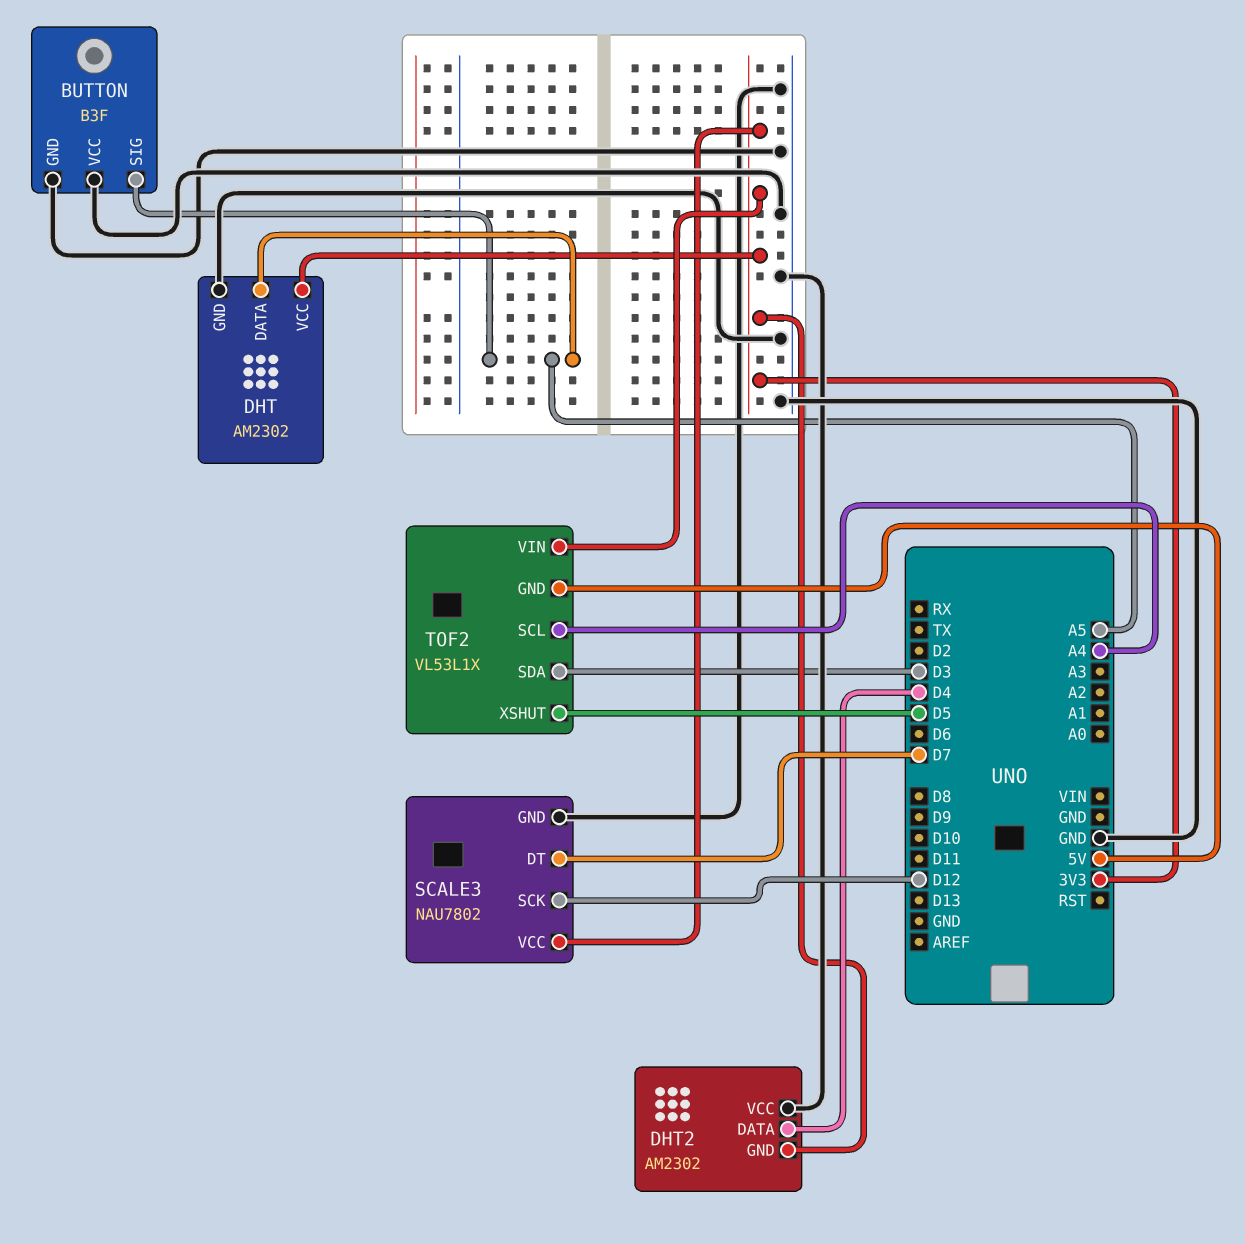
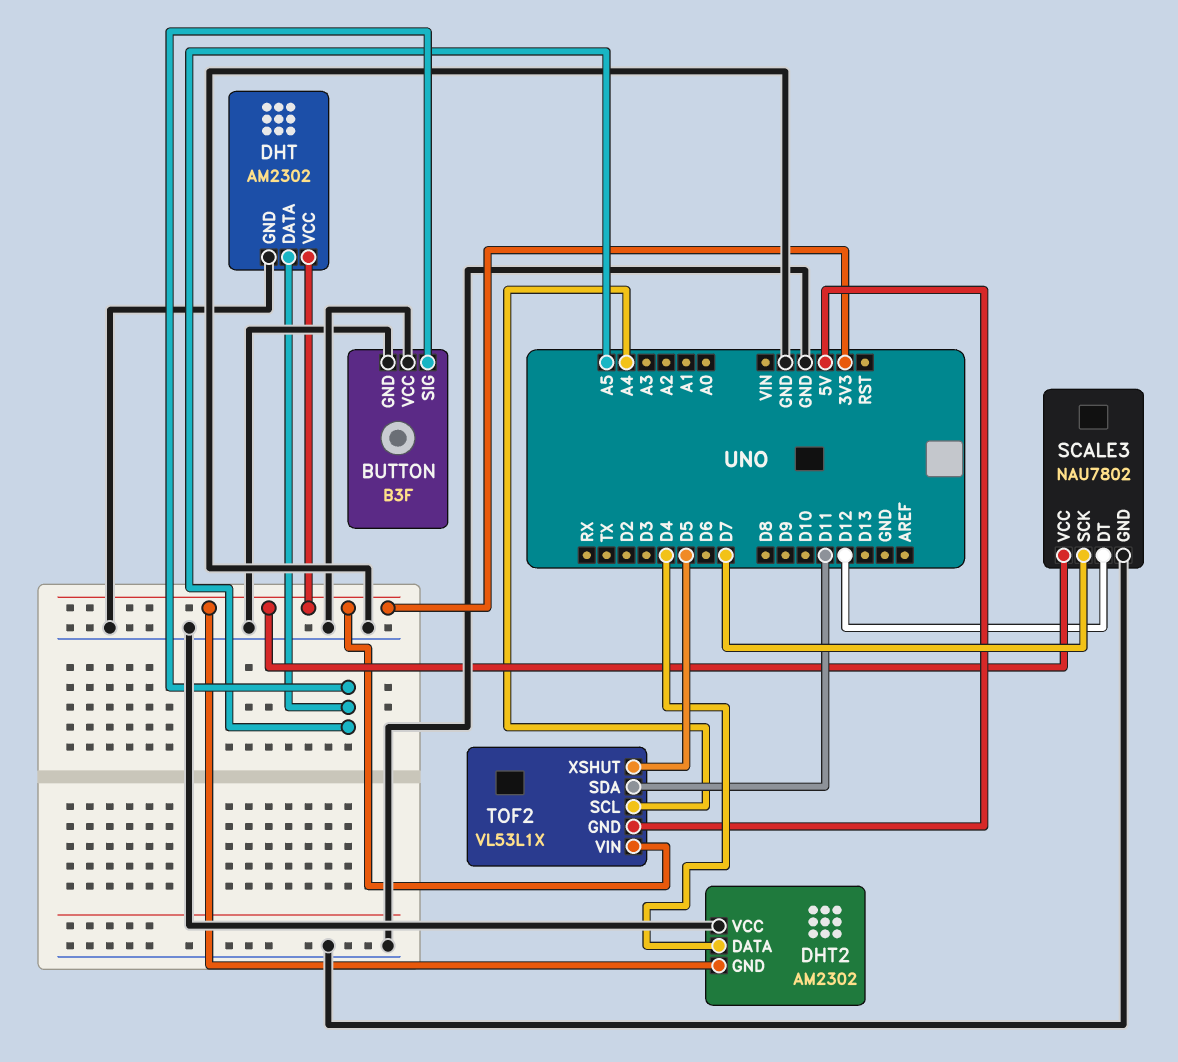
SCALE3 pin DT: D7 -> D12
SCALE3 pin SCK: D12 -> D7
TOF2 pin SDA: D3 -> D11

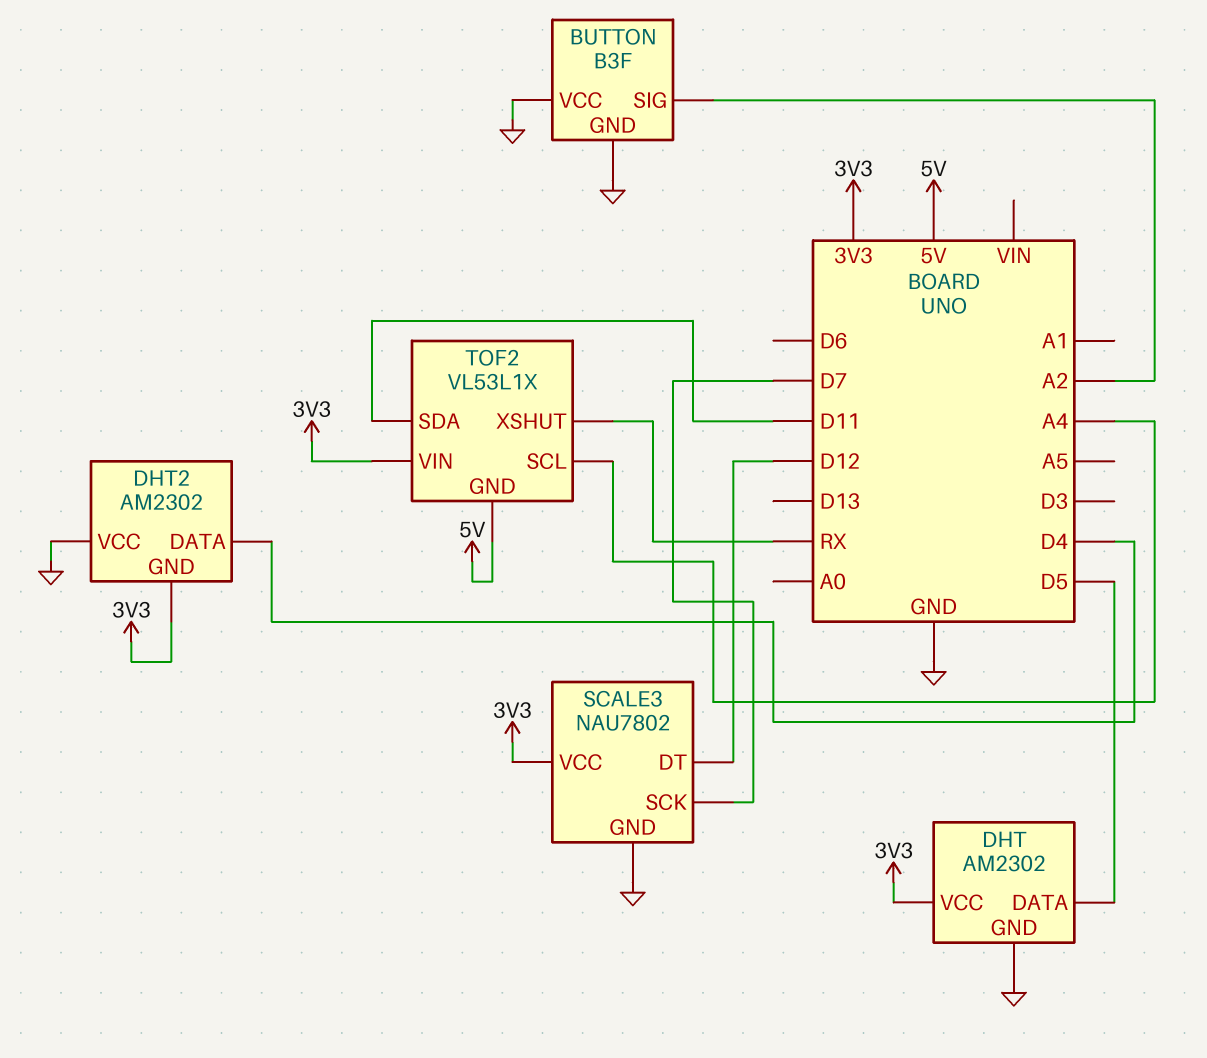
BUTTON pin SIG: A5 -> A2
DHT pin DATA: A5 -> D5
TOF2 pin XSHUT: D5 -> RX

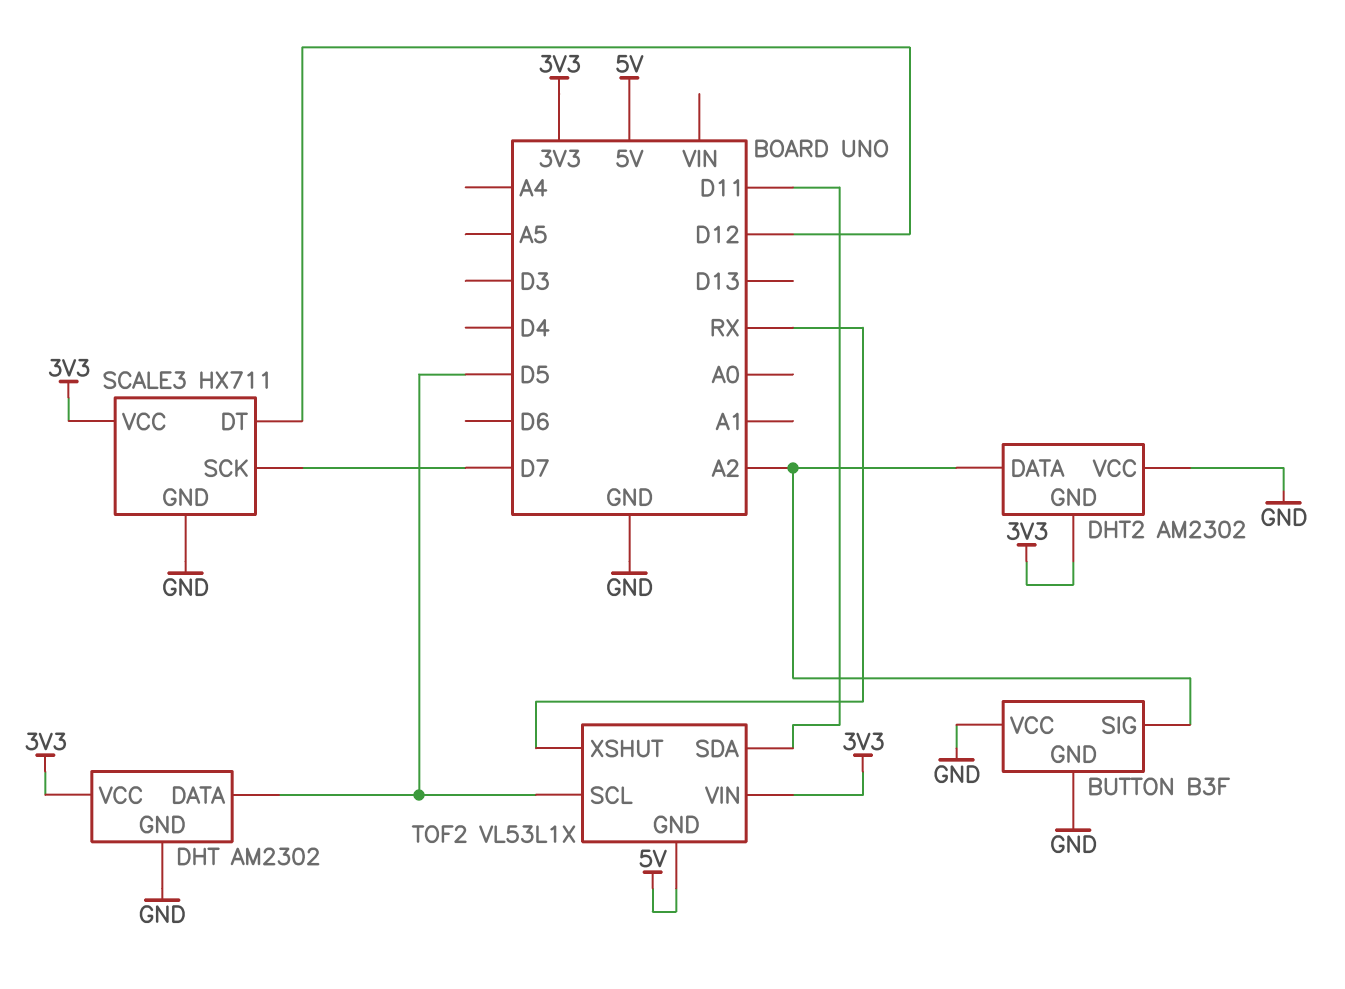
DHT2 pin DATA: D4 -> A2
SCALE3: NAU7802 -> HX711
TOF2 pin SCL: A4 -> D5

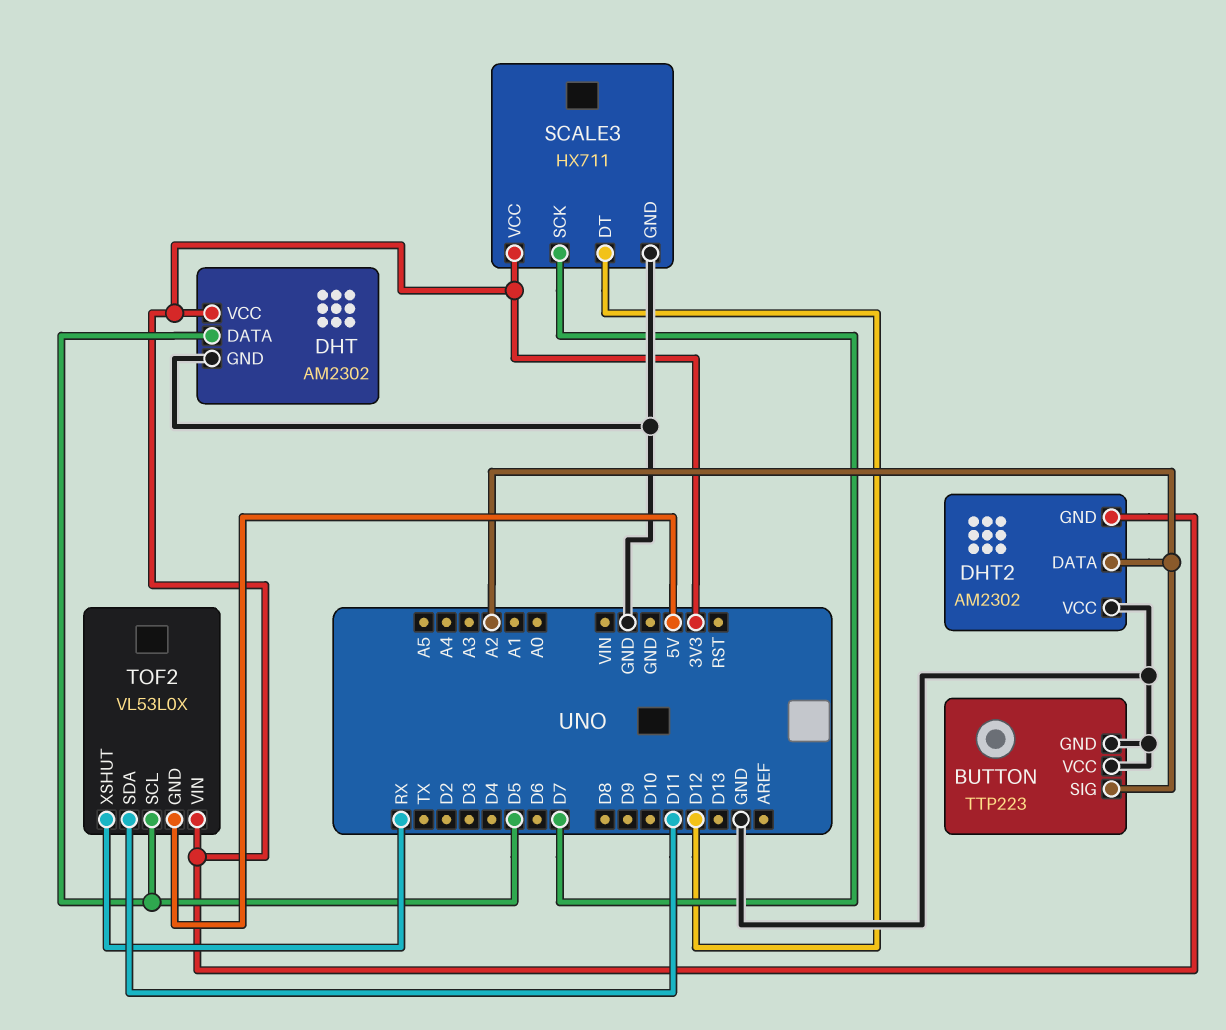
BUTTON: B3F -> TTP223
TOF2: VL53L1X -> VL53L0X

